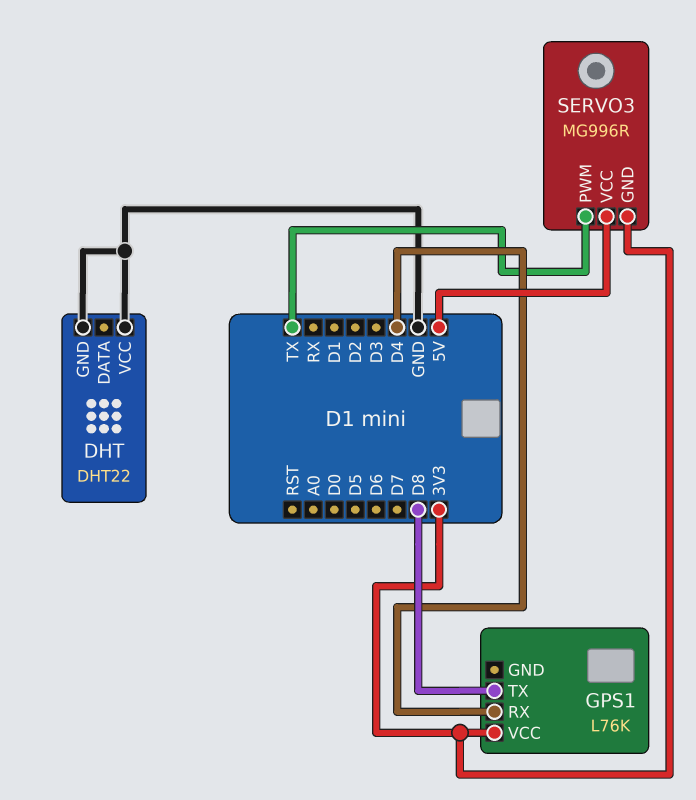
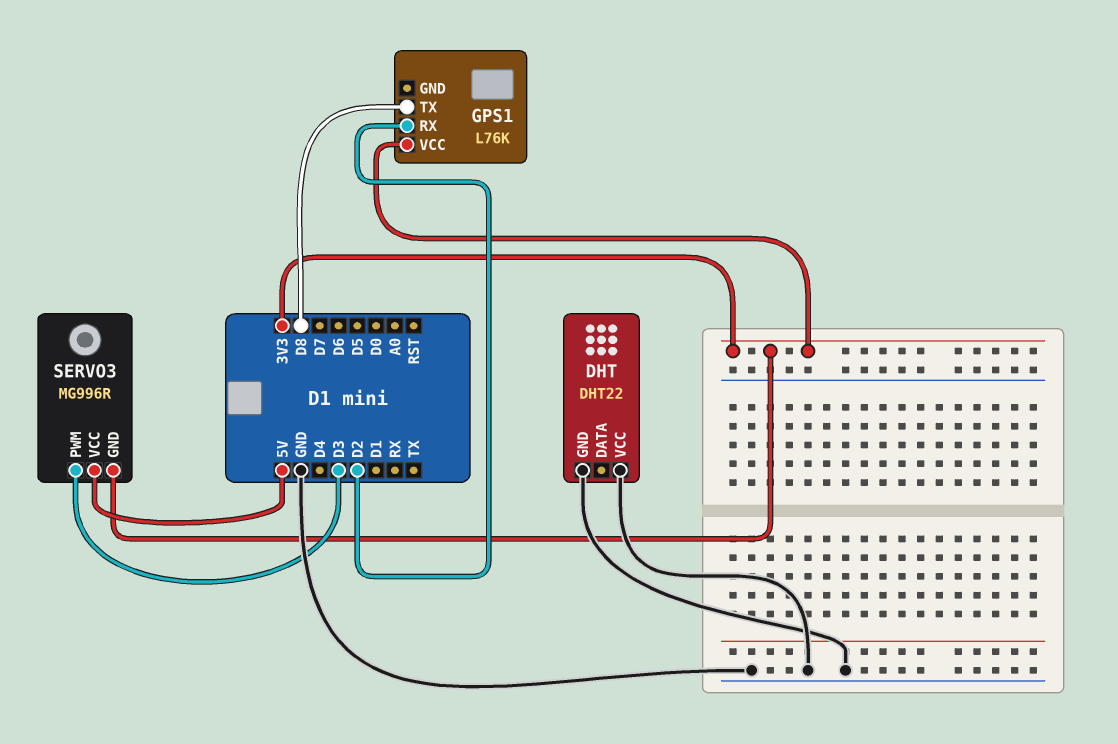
GPS1 pin RX: D4 -> D2
SERVO3 pin PWM: TX -> D3

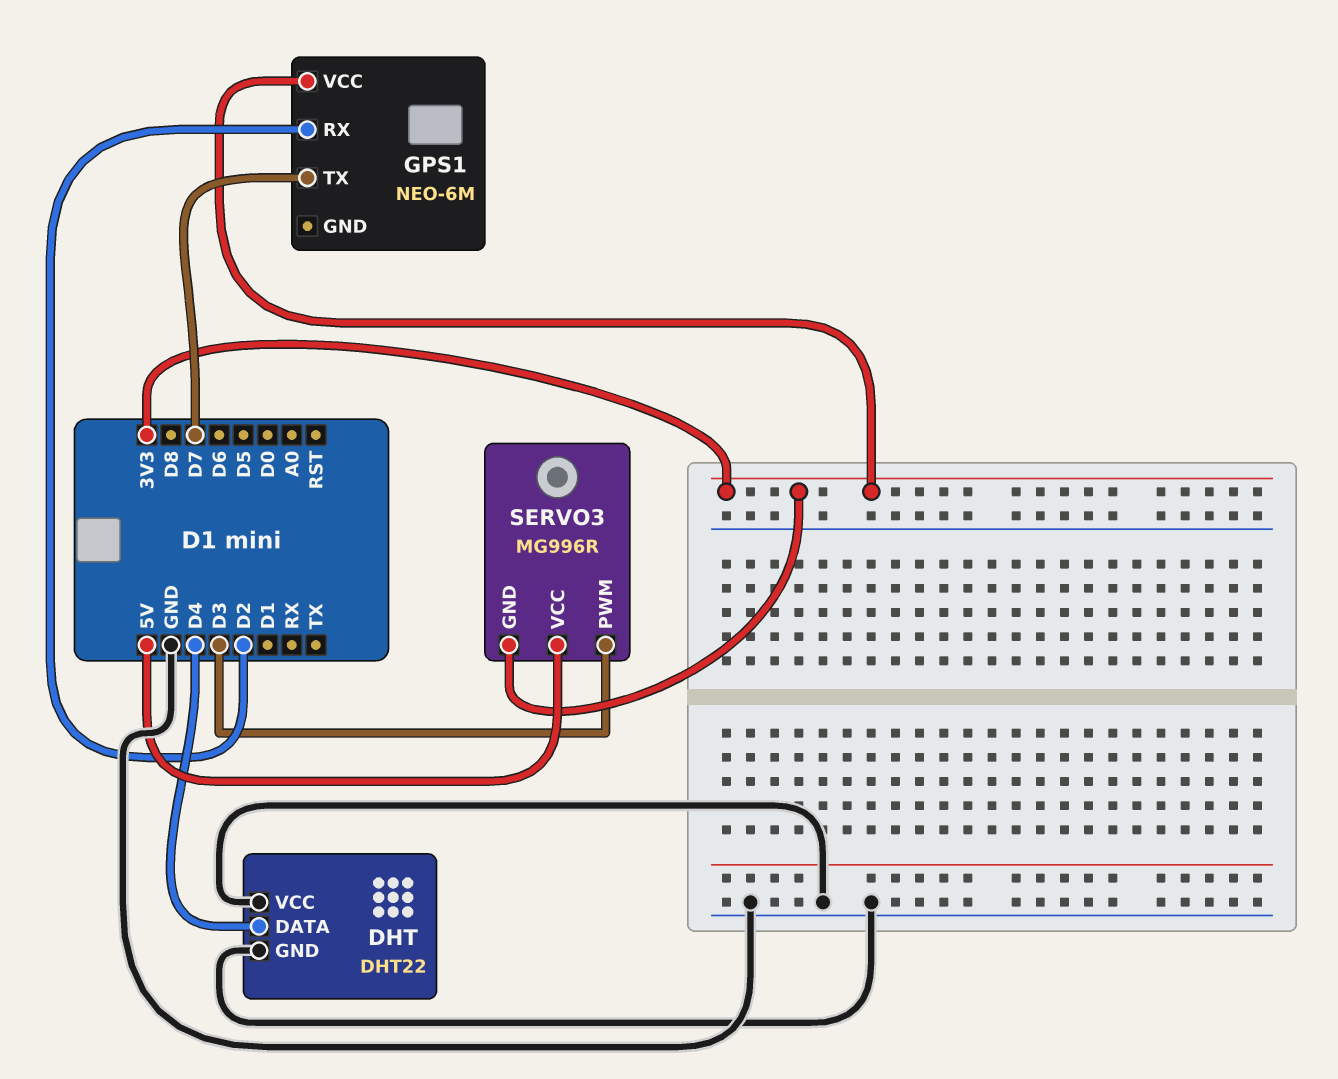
DHT pin DATA: none -> D4
GPS1: L76K -> NEO-6M
GPS1 pin TX: D8 -> D7

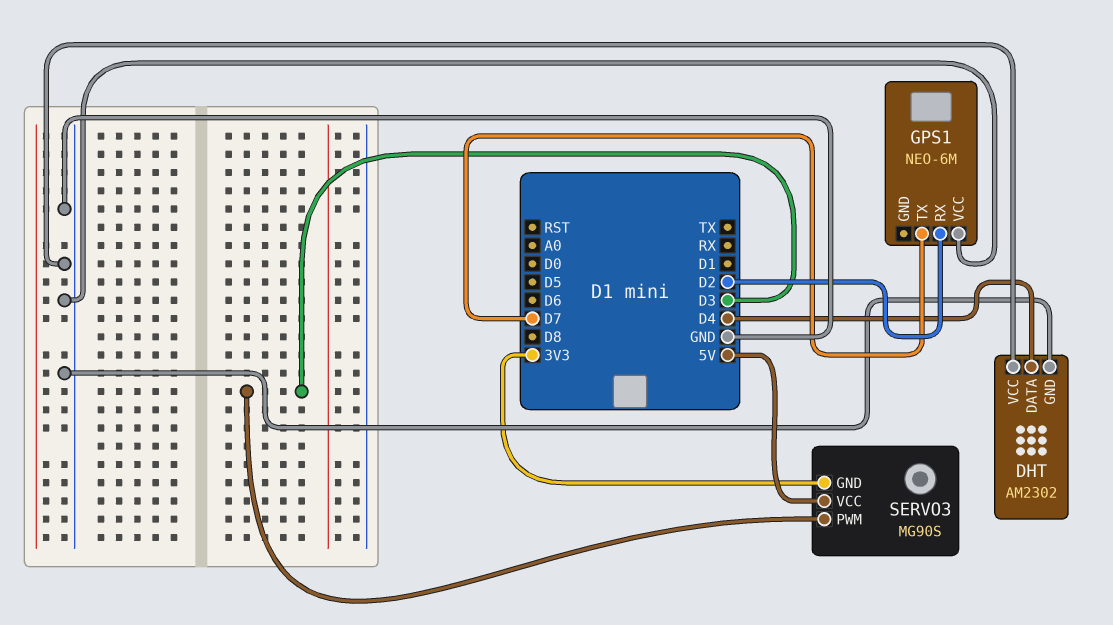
DHT: DHT22 -> AM2302
GPS1 pin VCC: 3V3 -> GND
SERVO3: MG996R -> MG90S

